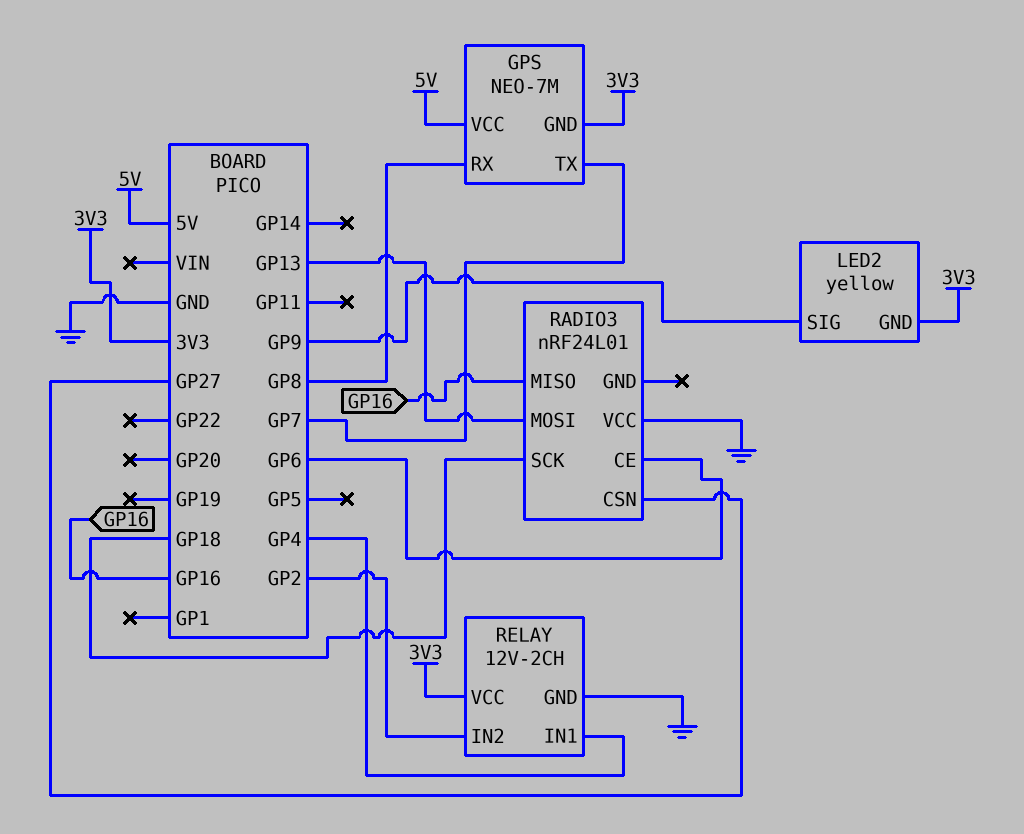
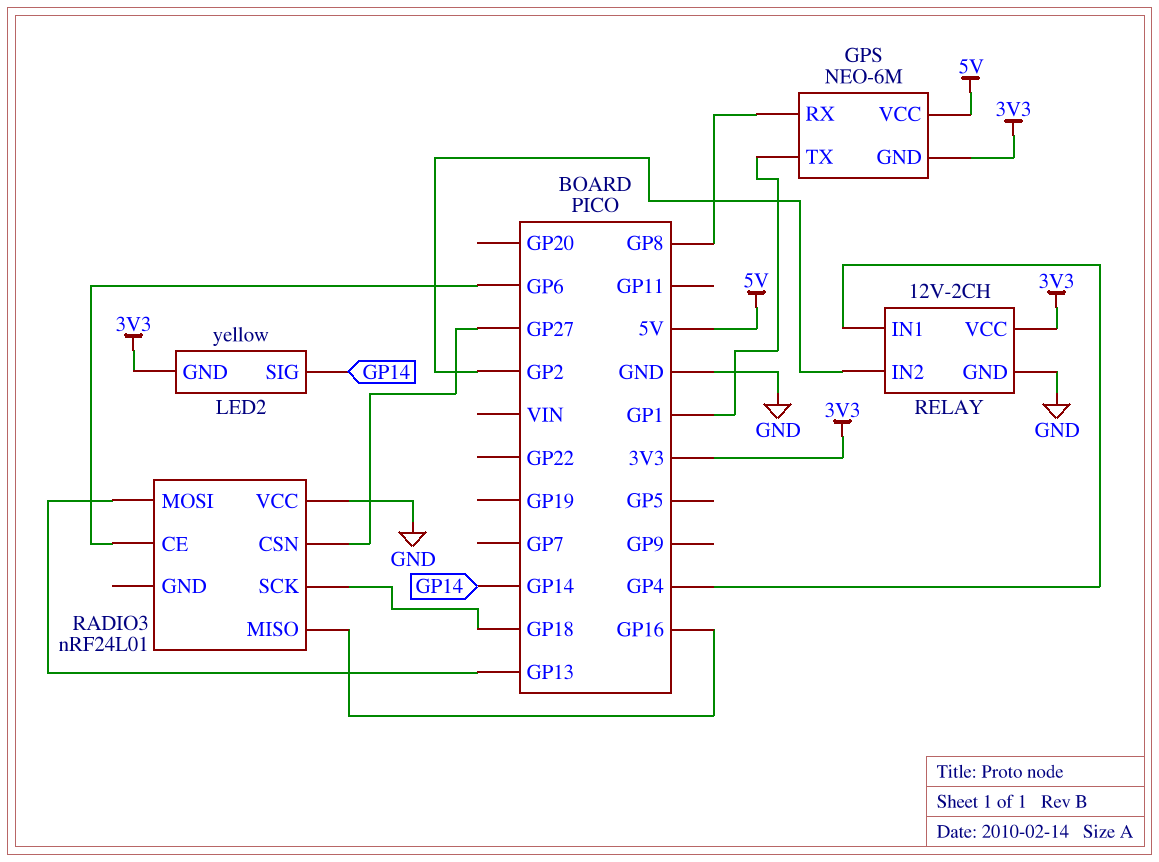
GPS: NEO-7M -> NEO-6M
GPS pin TX: GP7 -> GP1
LED2 pin SIG: GP9 -> GP14

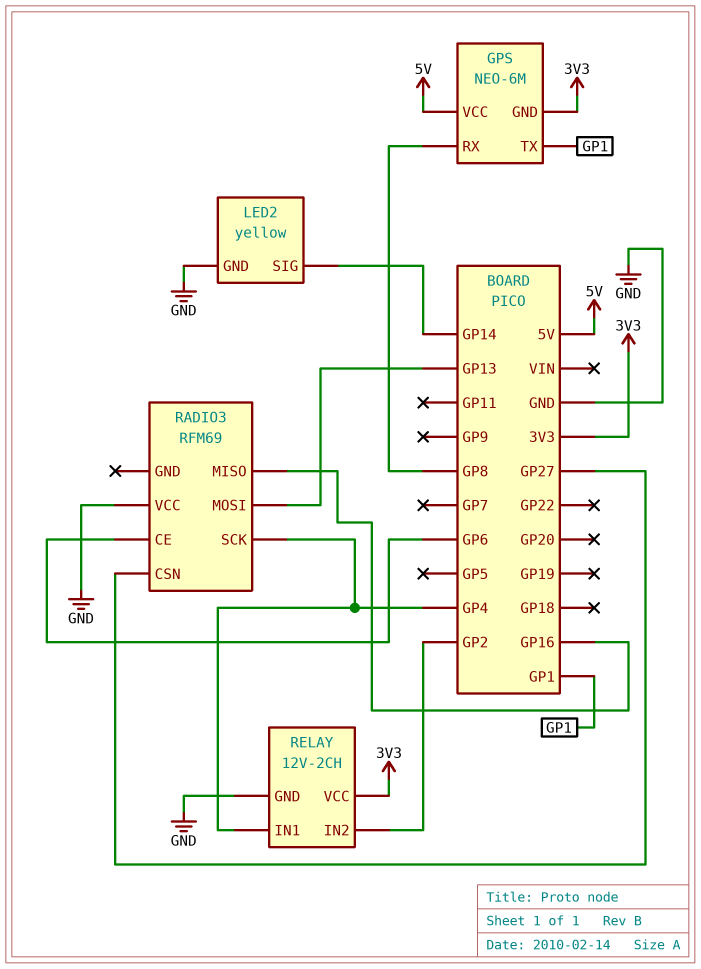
LED2 pin GND: 3V3 -> GND
RADIO3: nRF24L01 -> RFM69
RADIO3 pin SCK: GP18 -> GP4

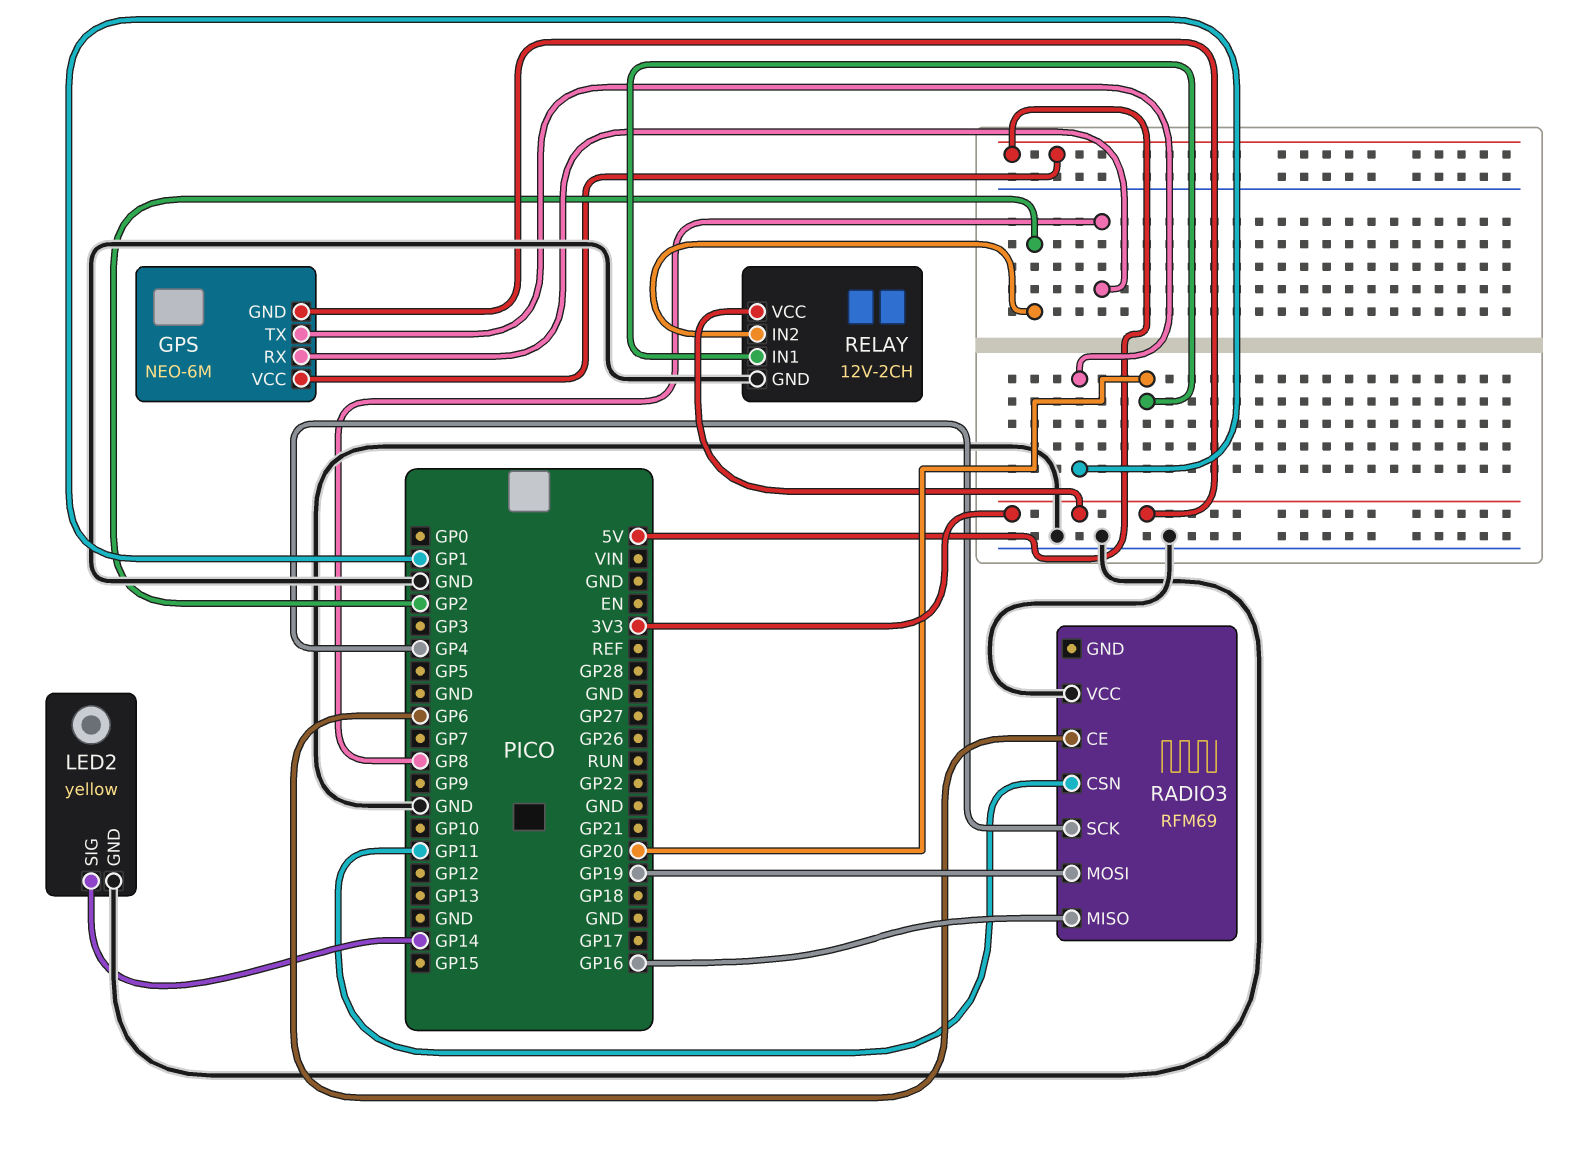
RADIO3 pin CSN: GP27 -> GP11
RADIO3 pin MOSI: GP13 -> GP19
RELAY pin IN1: GP4 -> GP20

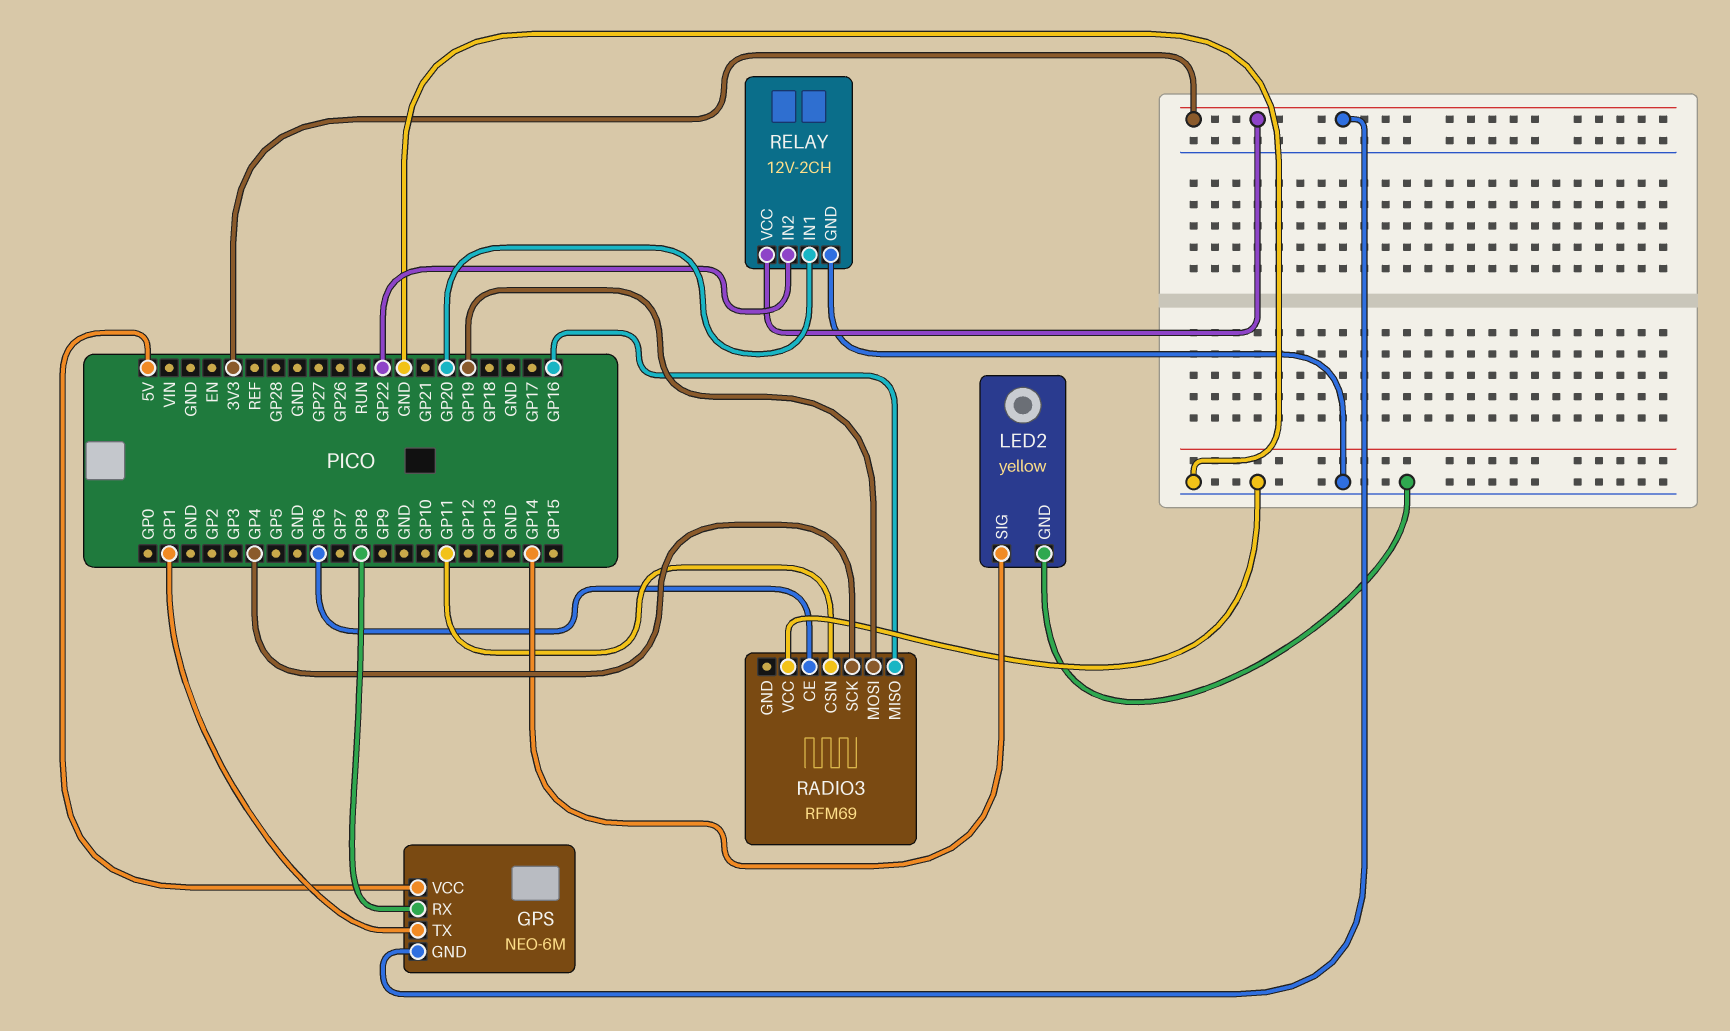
RELAY pin IN2: GP2 -> GP22

